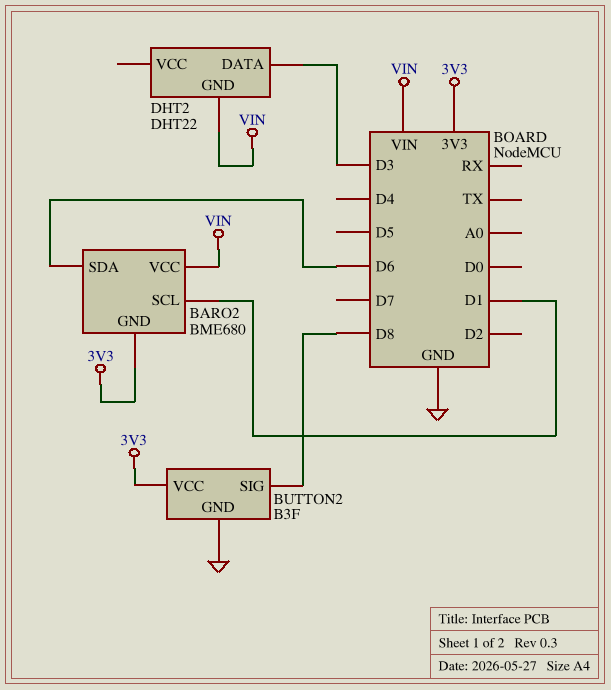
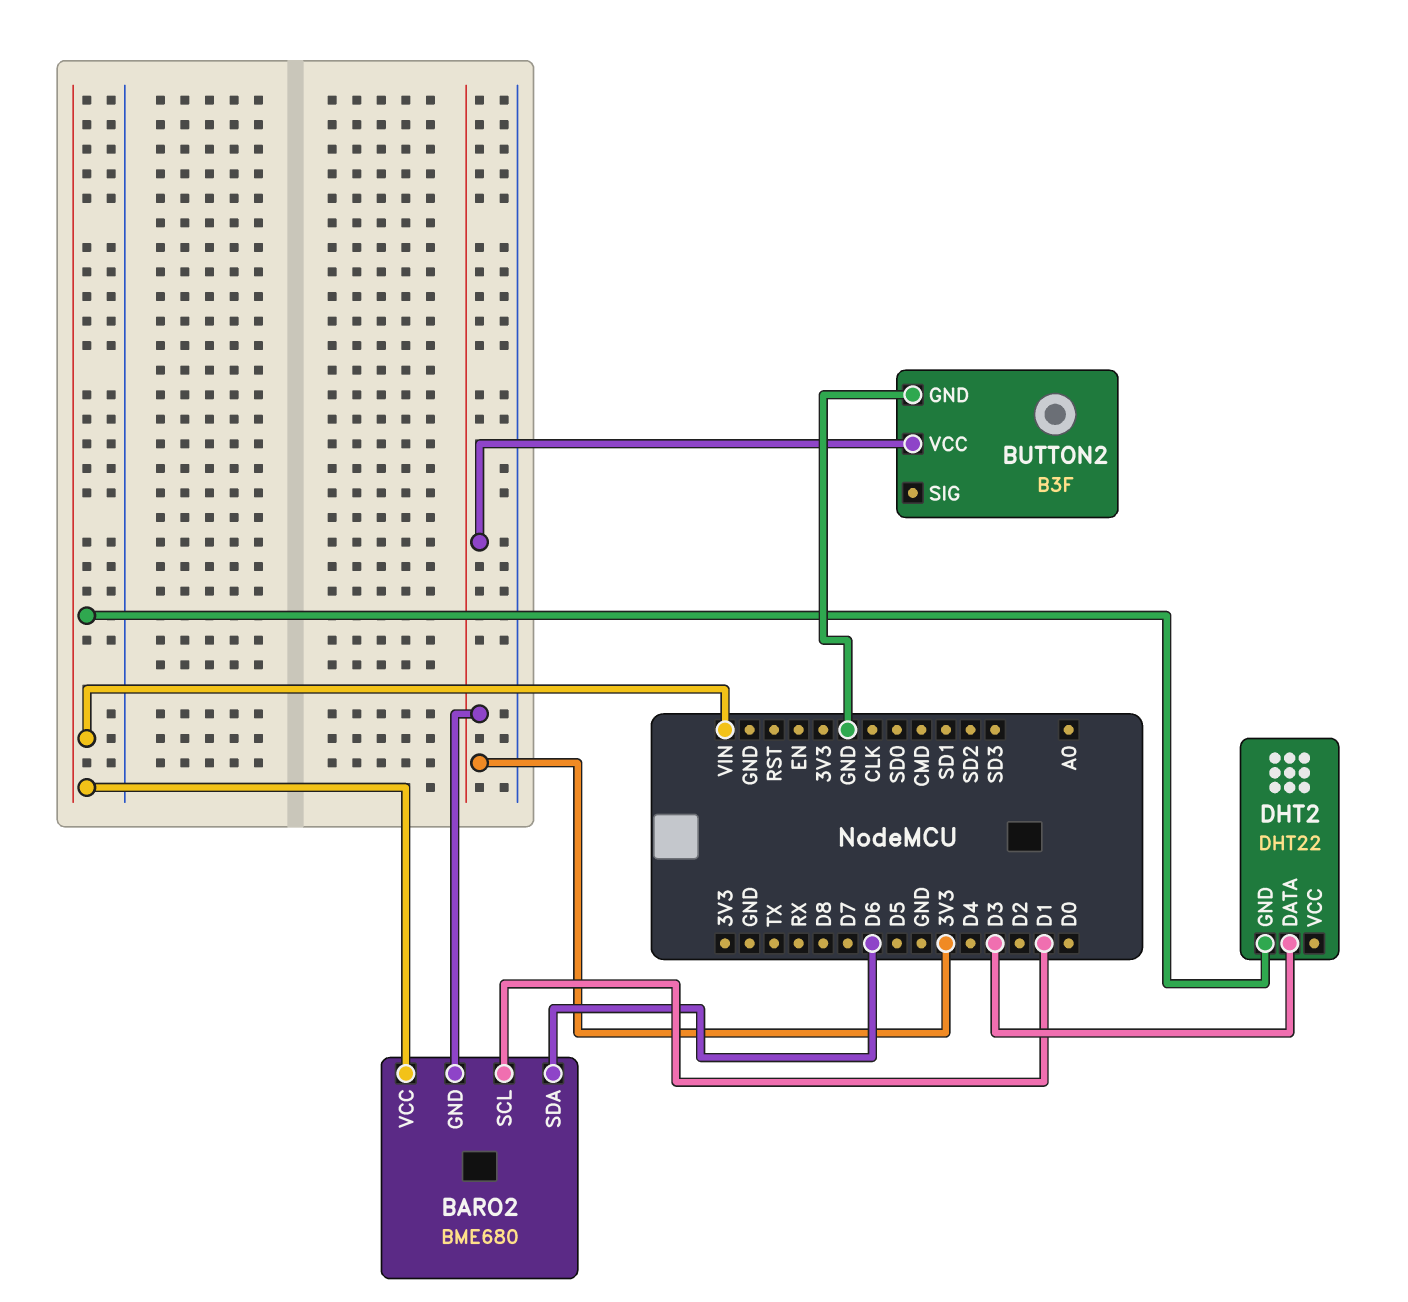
BUTTON2 pin SIG: D8 -> none

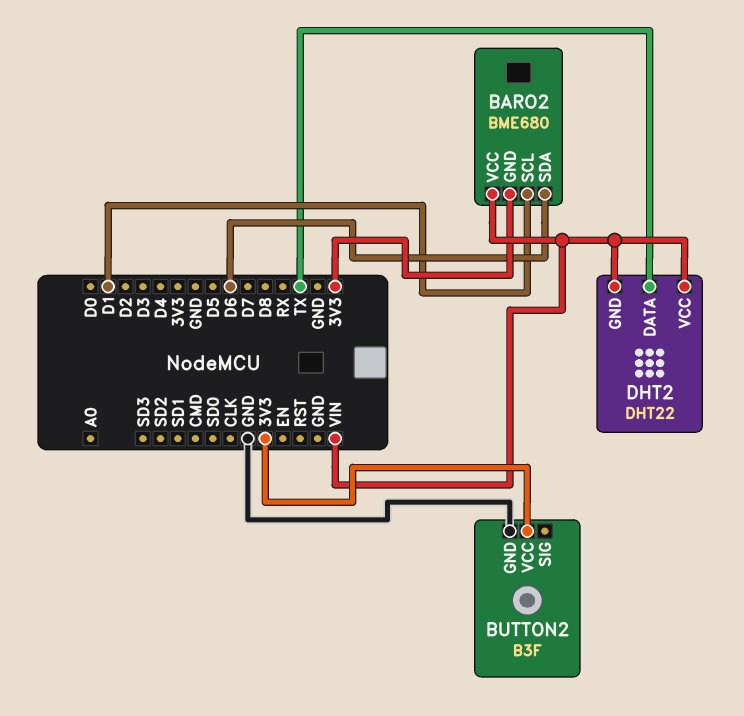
DHT2 pin DATA: D3 -> TX
DHT2 pin VCC: none -> VIN

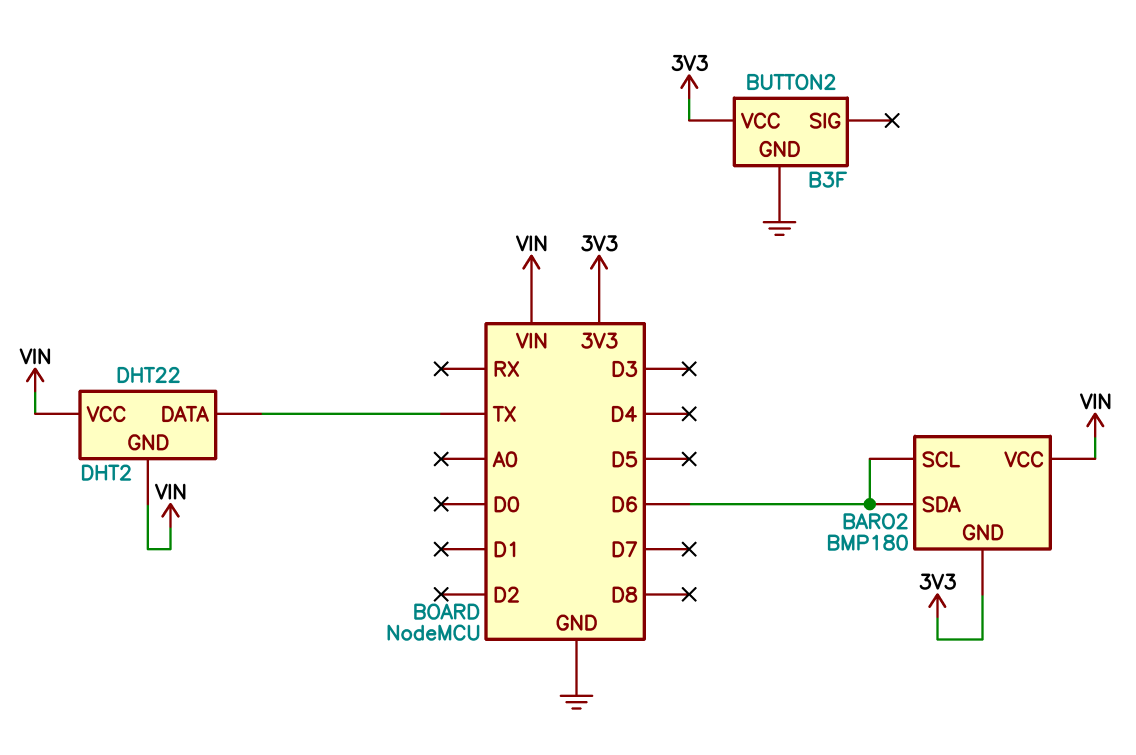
BARO2: BME680 -> BMP180
BARO2 pin SCL: D1 -> D6

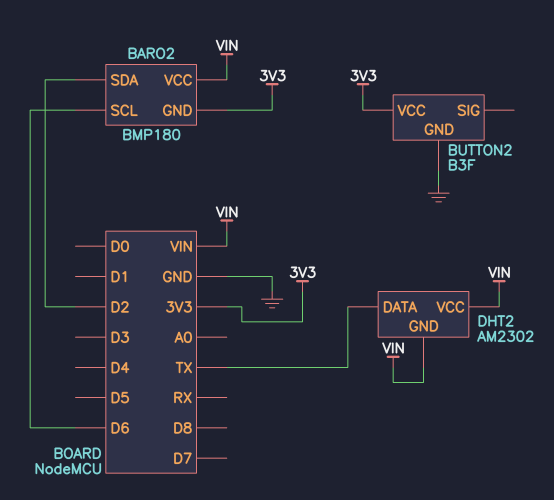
BARO2 pin SDA: D6 -> D2
DHT2: DHT22 -> AM2302

